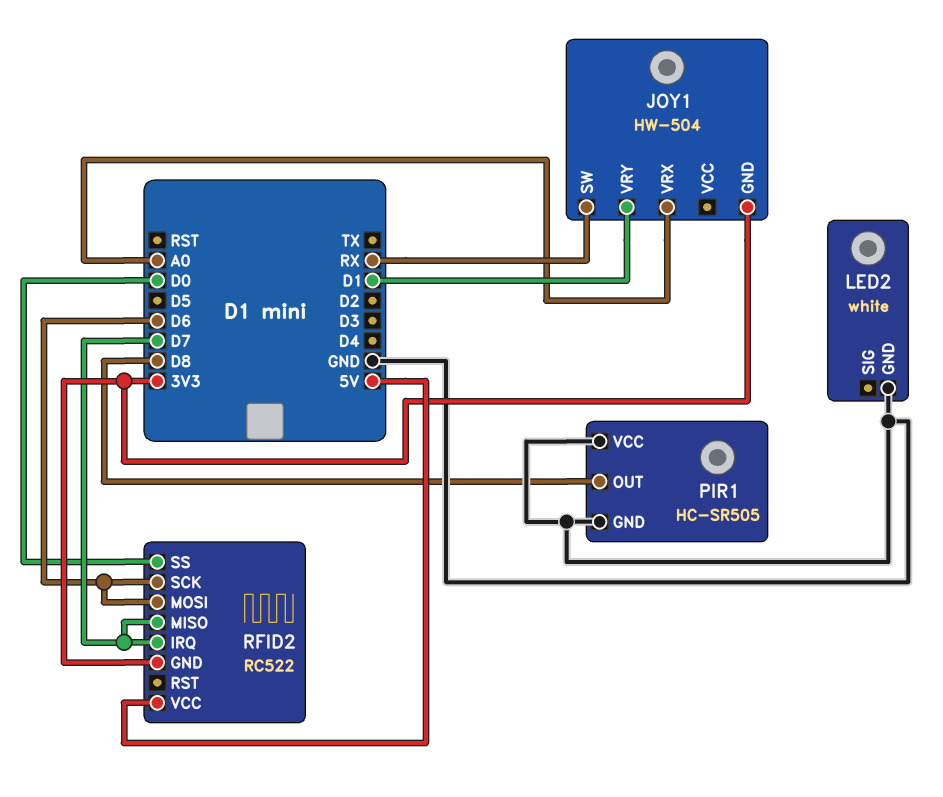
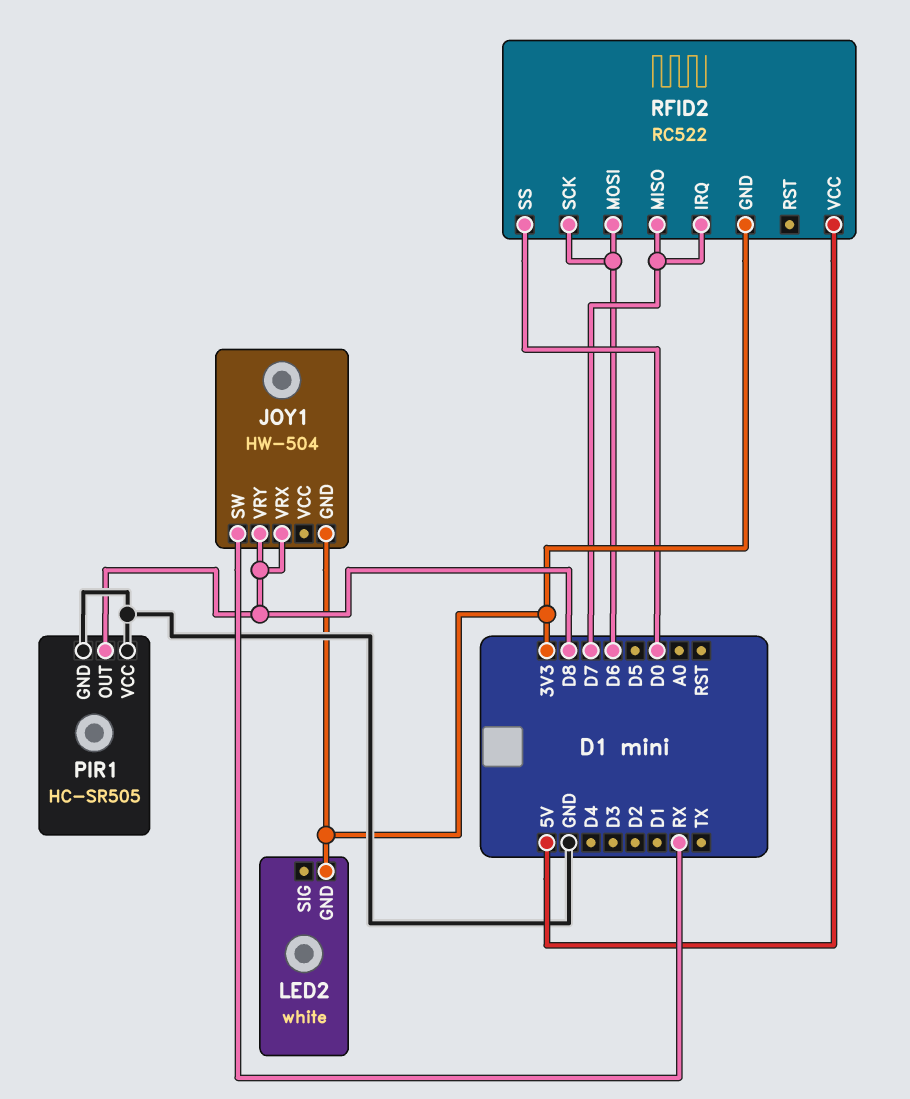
JOY1 pin VRX: A0 -> D8
JOY1 pin VRY: D1 -> D8
LED2 pin GND: GND -> 3V3

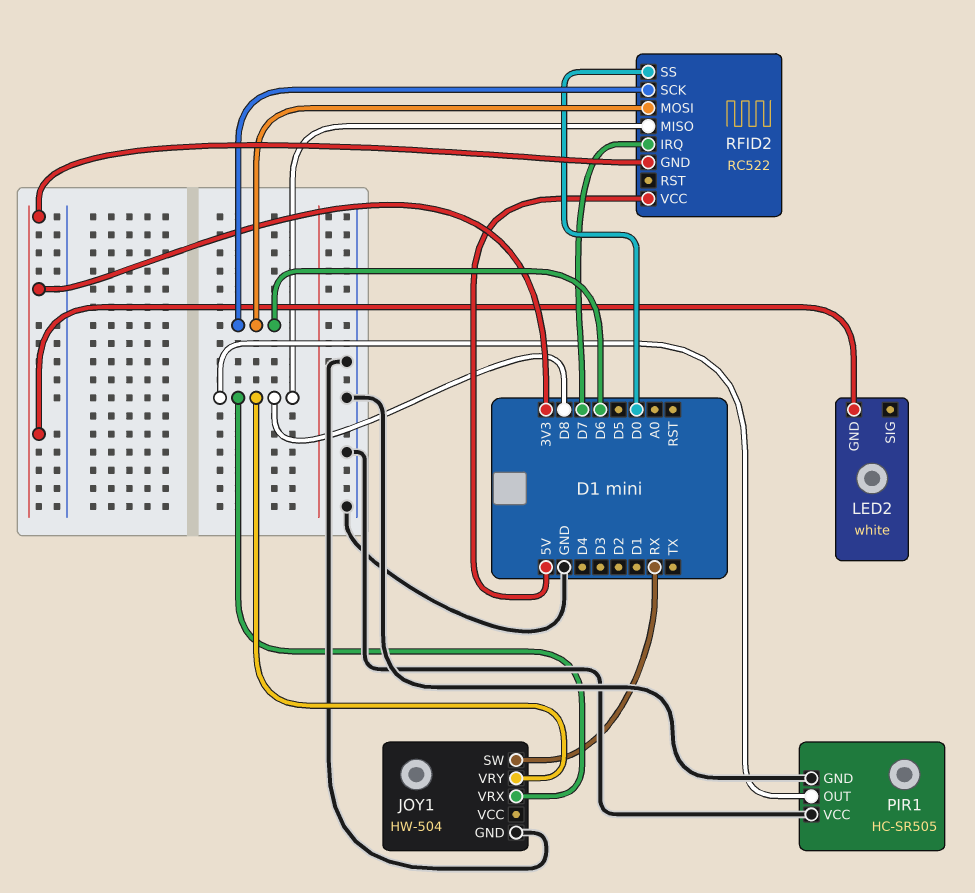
JOY1 pin GND: 3V3 -> GND
RFID2 pin MISO: D7 -> D8

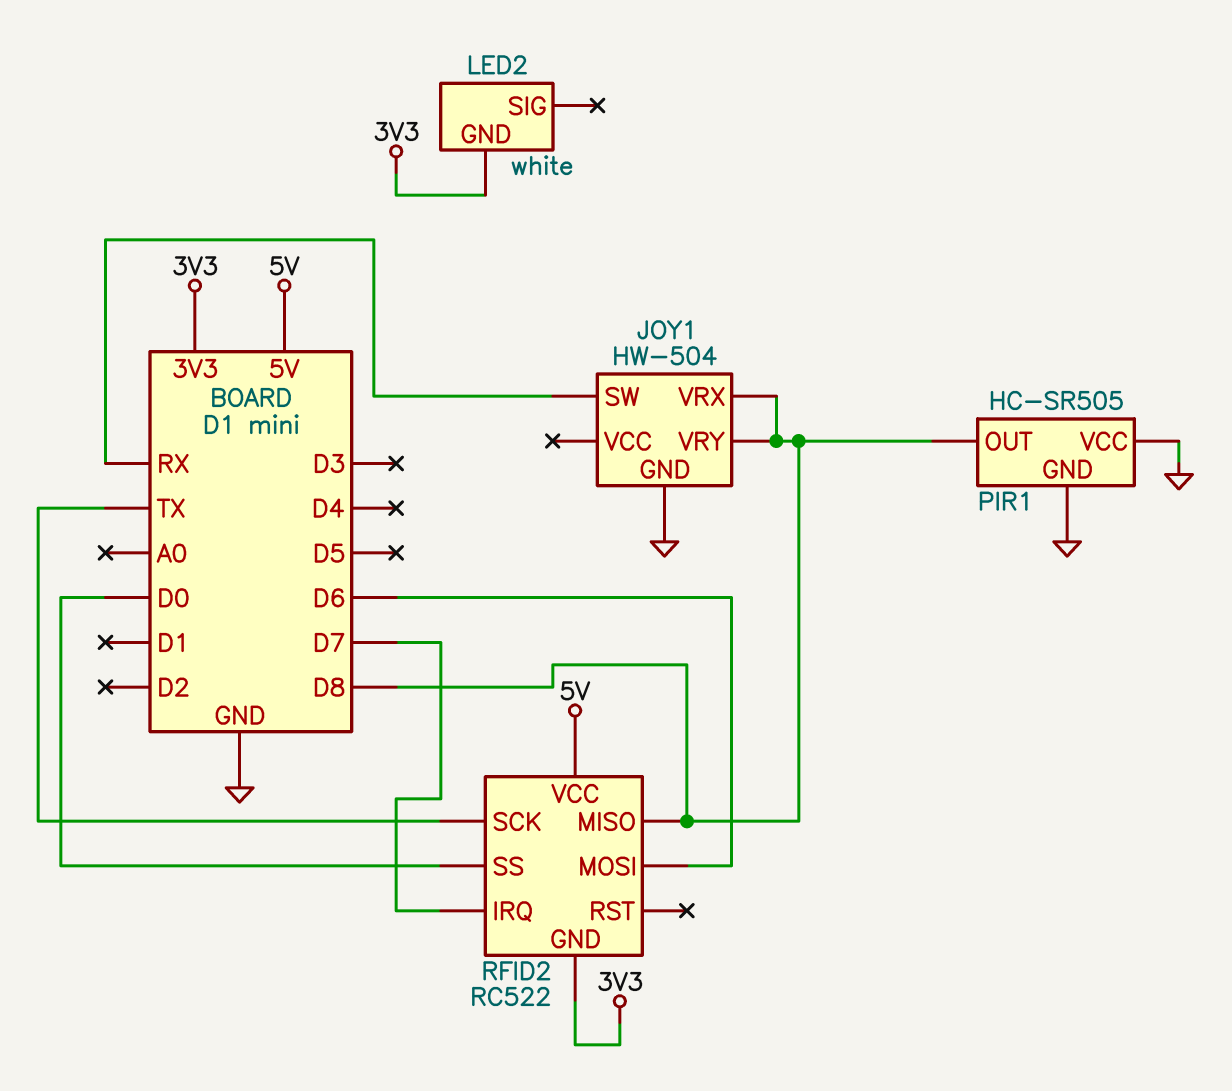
RFID2 pin SCK: D6 -> TX

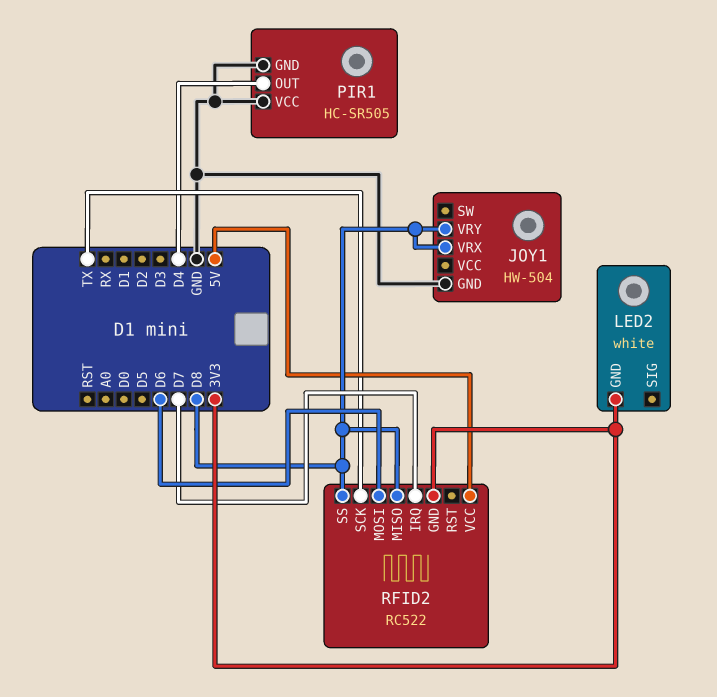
JOY1 pin SW: RX -> none
PIR1 pin OUT: D8 -> D4
RFID2 pin SS: D0 -> D8

